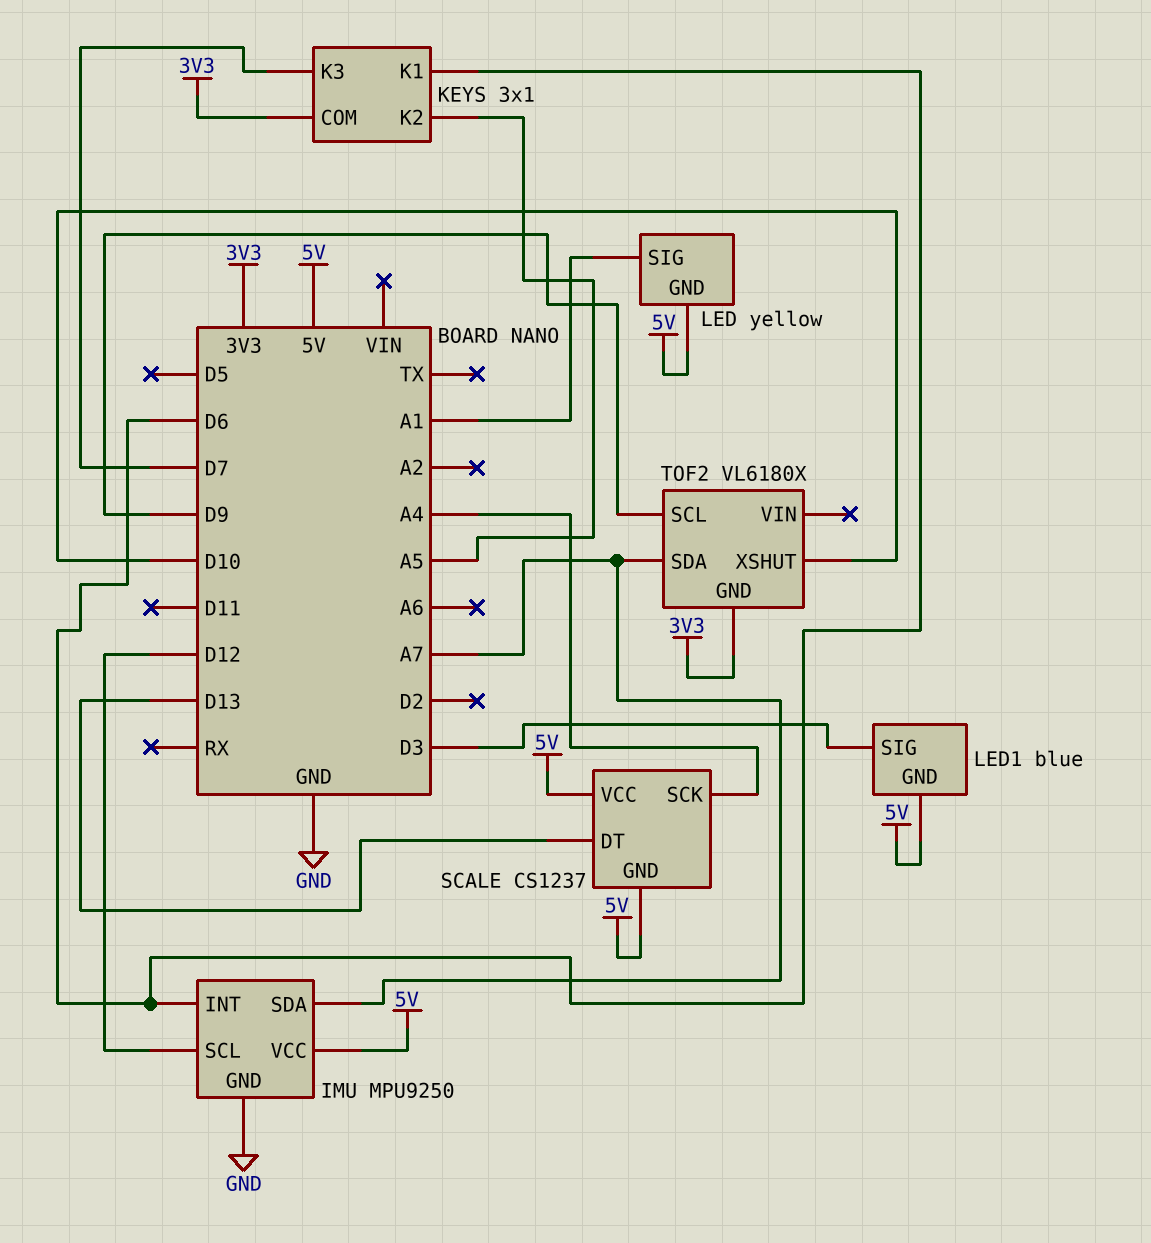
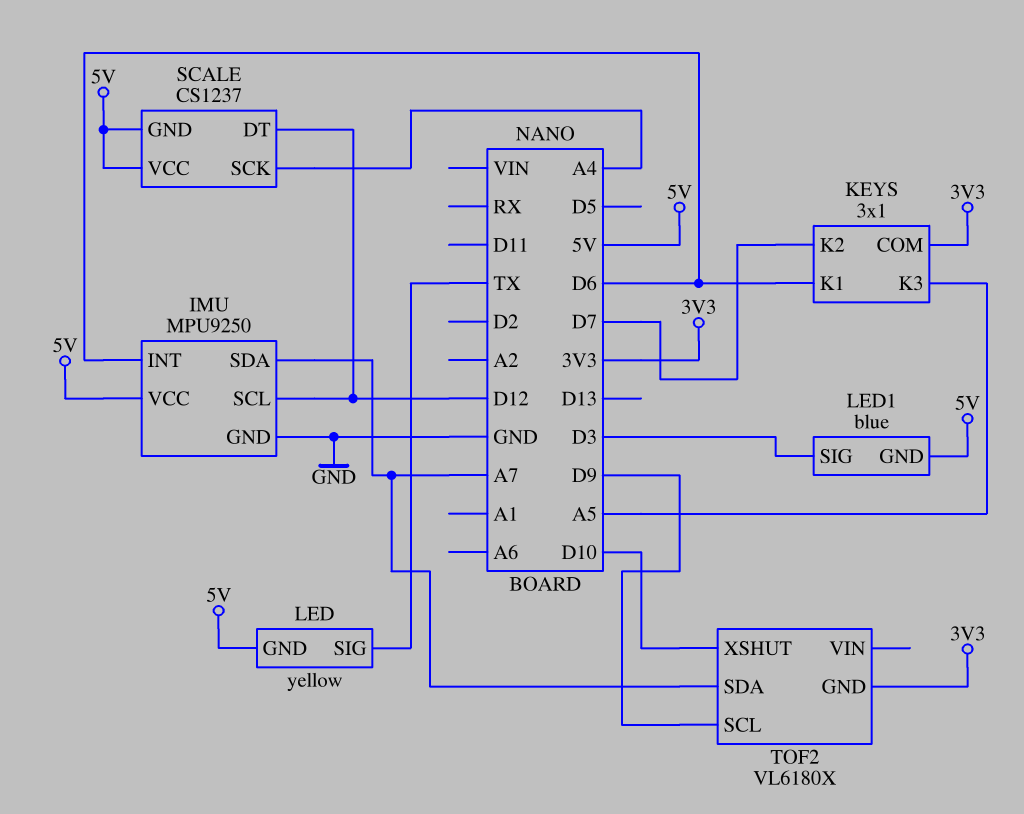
KEYS pin K2: A5 -> D7
KEYS pin K3: D7 -> A5
LED pin SIG: A1 -> TX
SCALE pin DT: D13 -> D12

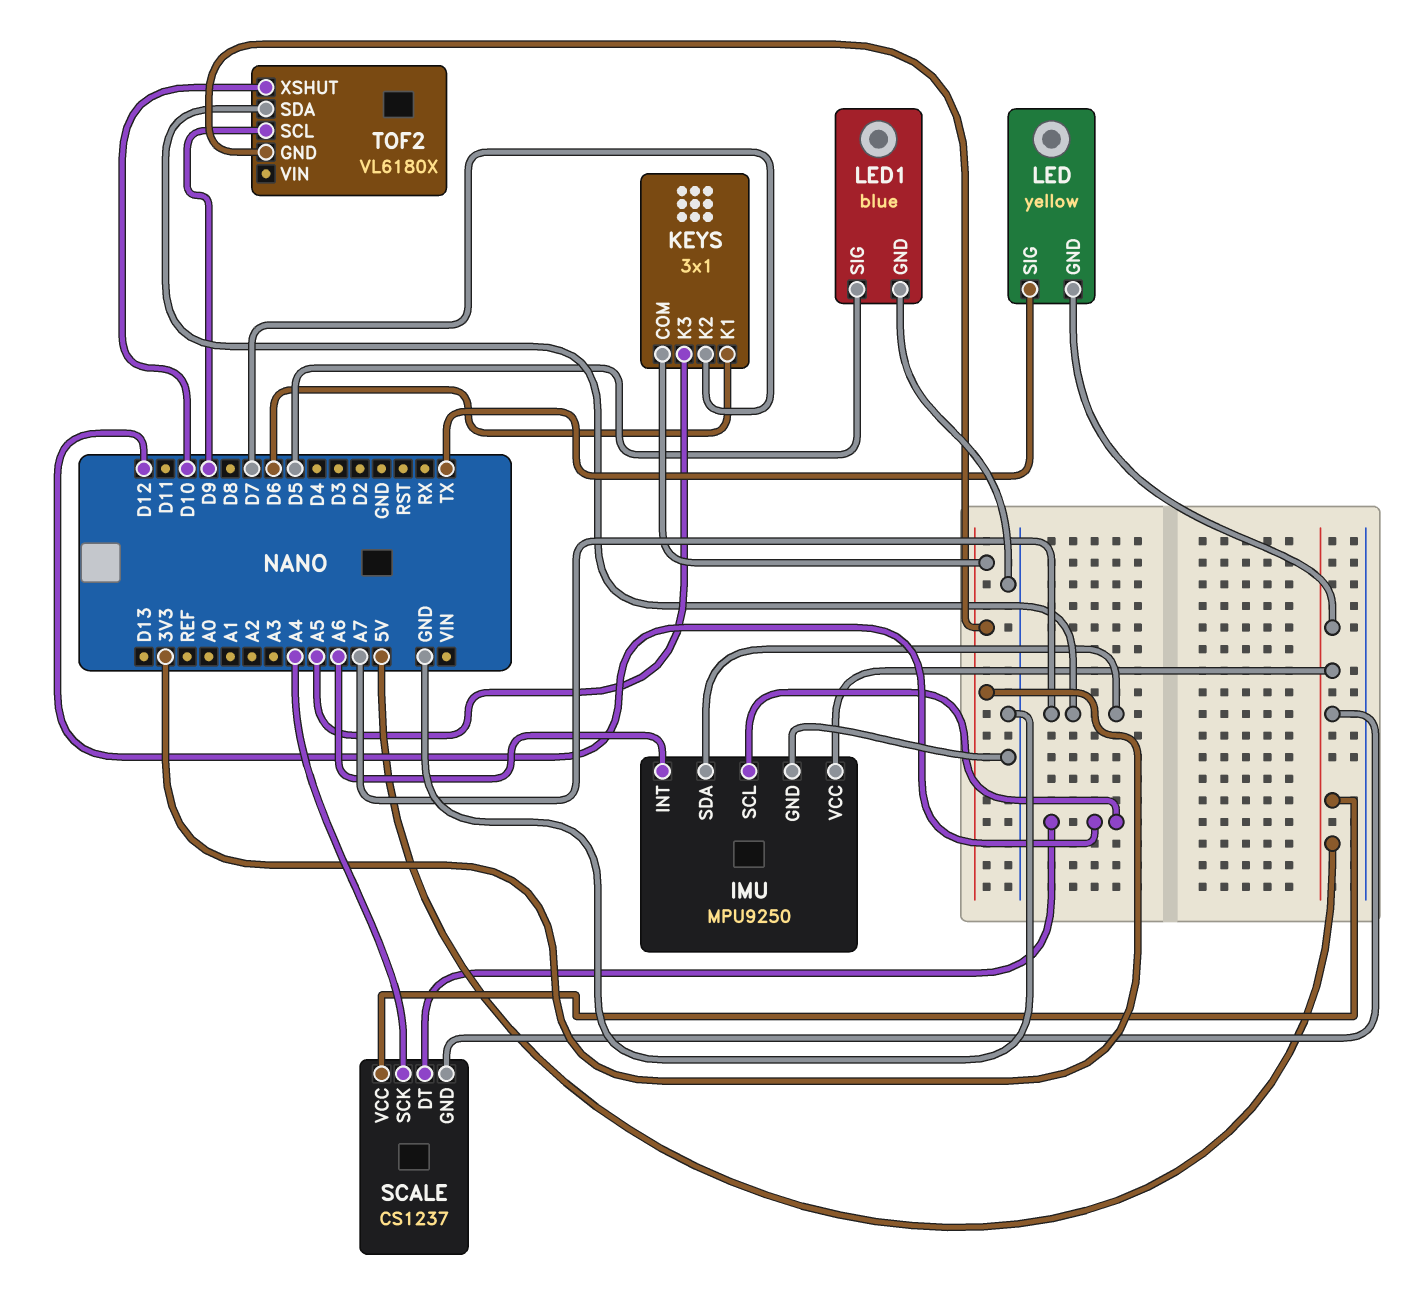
IMU pin INT: D6 -> A6
LED1 pin GND: 5V -> GND
LED1 pin SIG: D3 -> D5

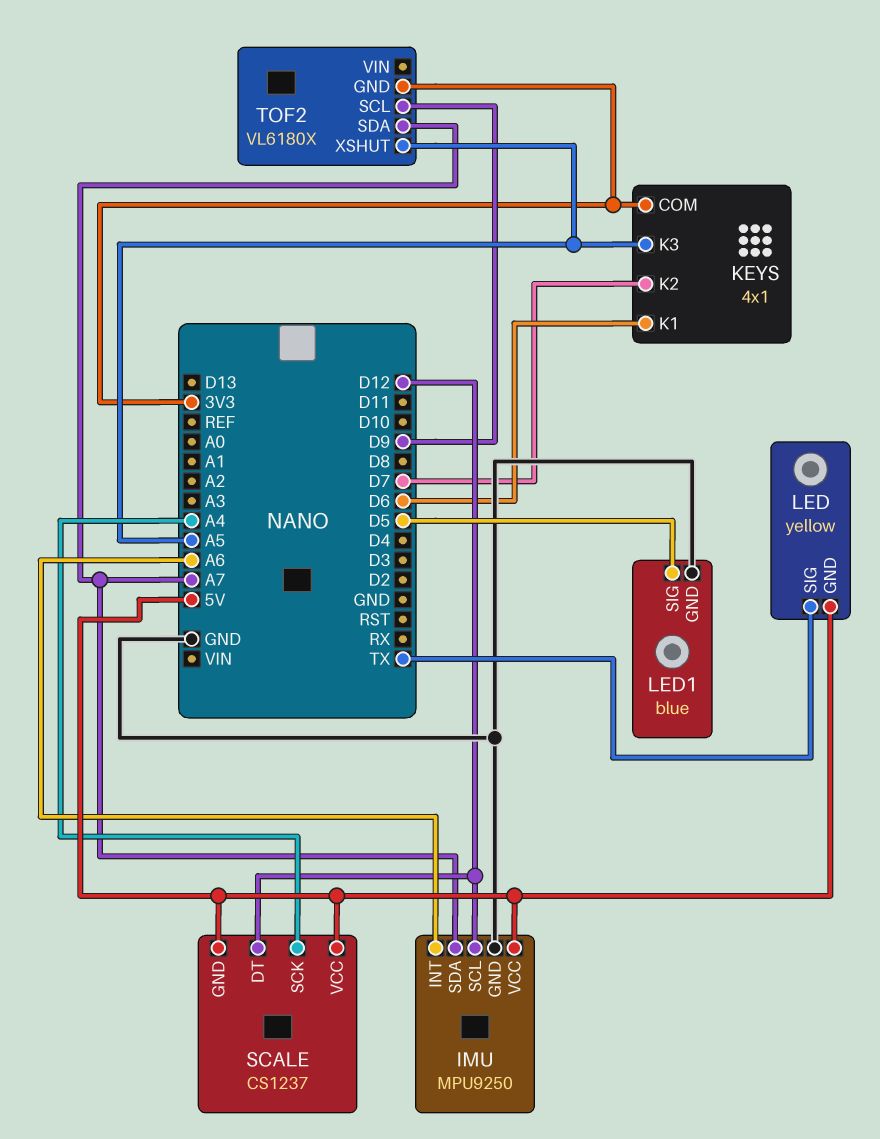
KEYS: 3x1 -> 4x1
TOF2 pin XSHUT: D10 -> A5

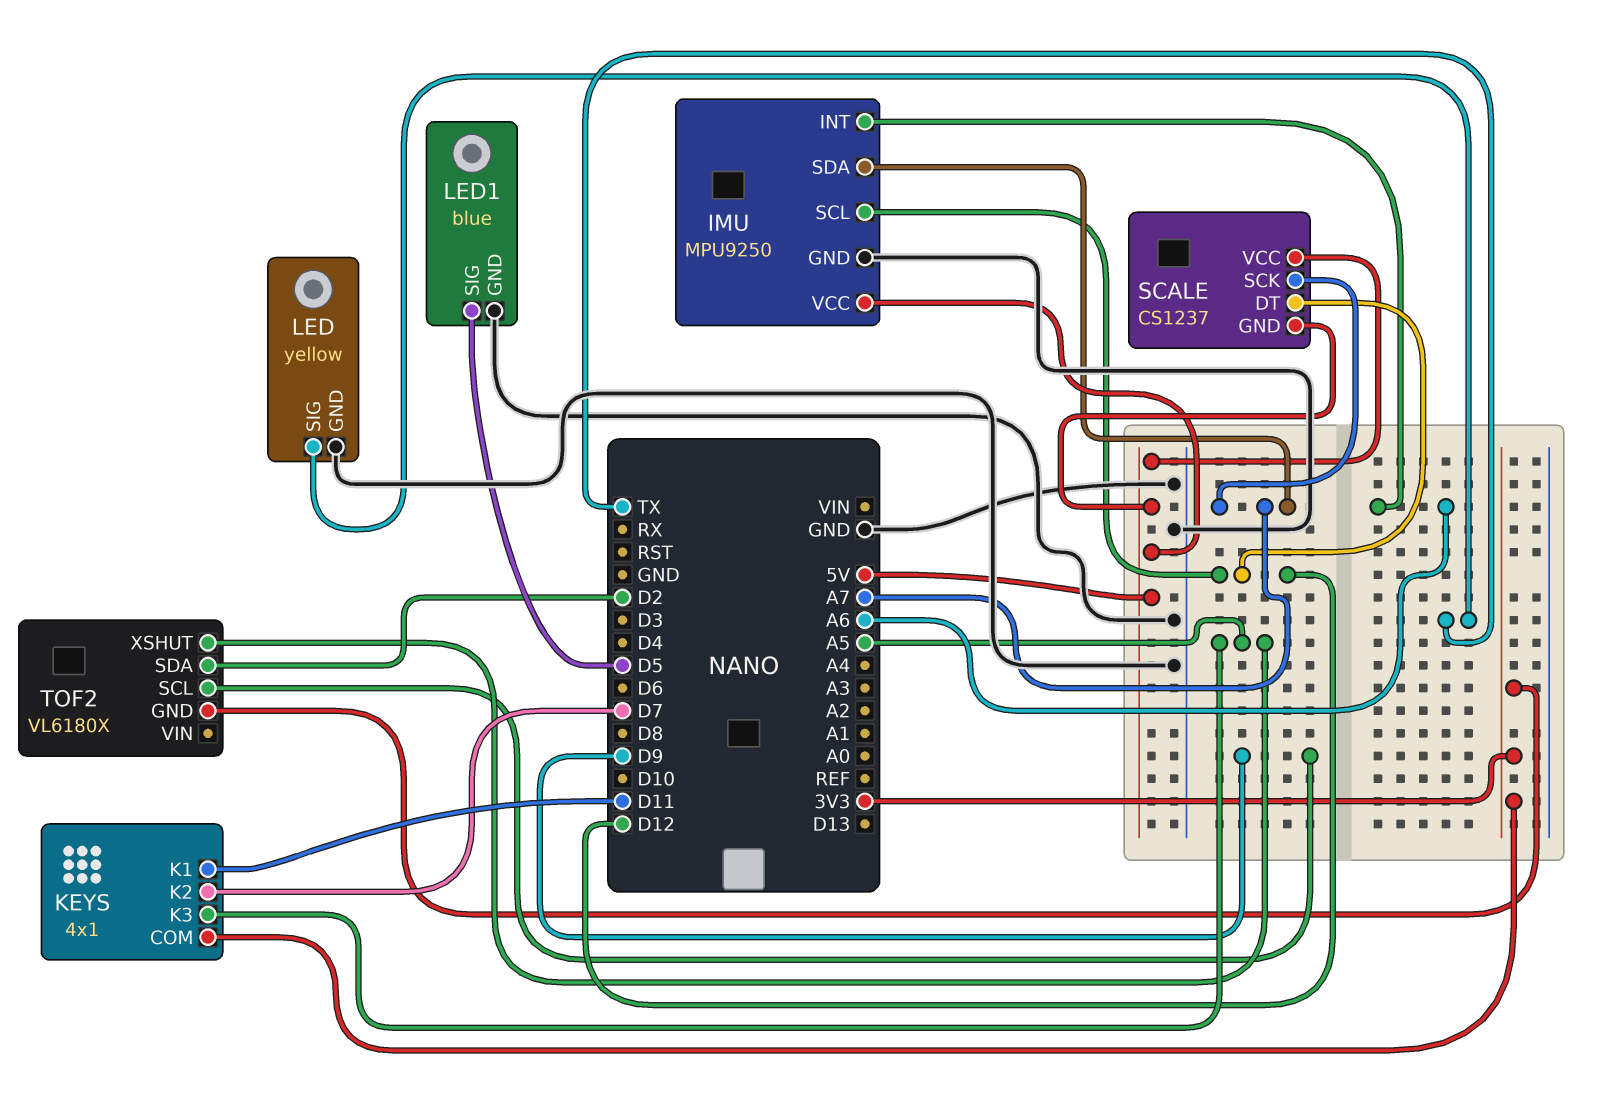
KEYS pin K1: D6 -> D11
LED pin GND: 5V -> GND
SCALE pin SCK: A4 -> A7
TOF2 pin SDA: A7 -> D2

